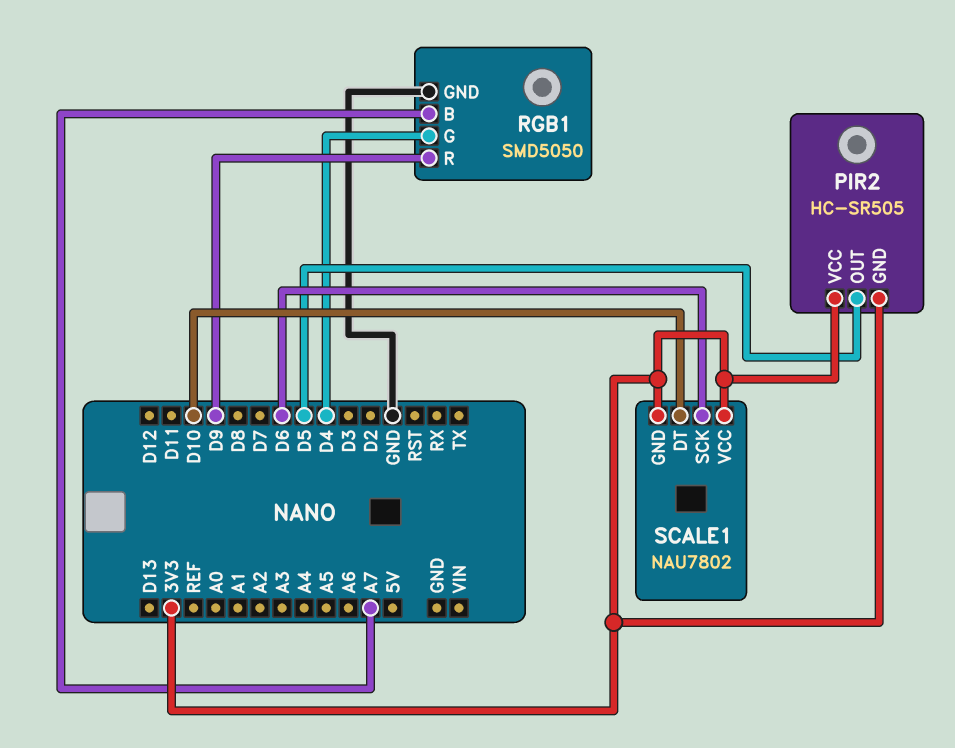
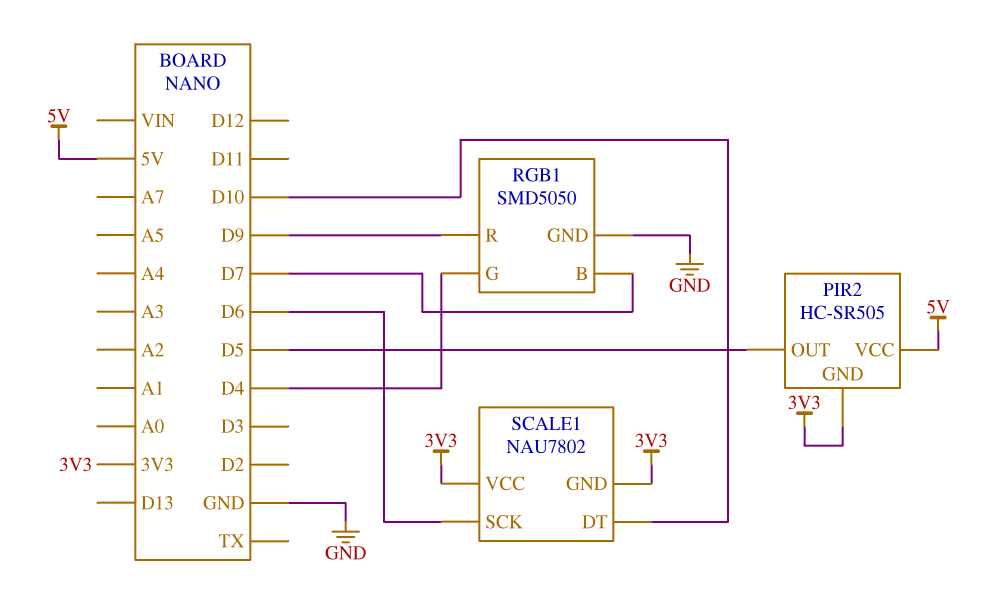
PIR2 pin VCC: 3V3 -> 5V
RGB1 pin B: A7 -> D7

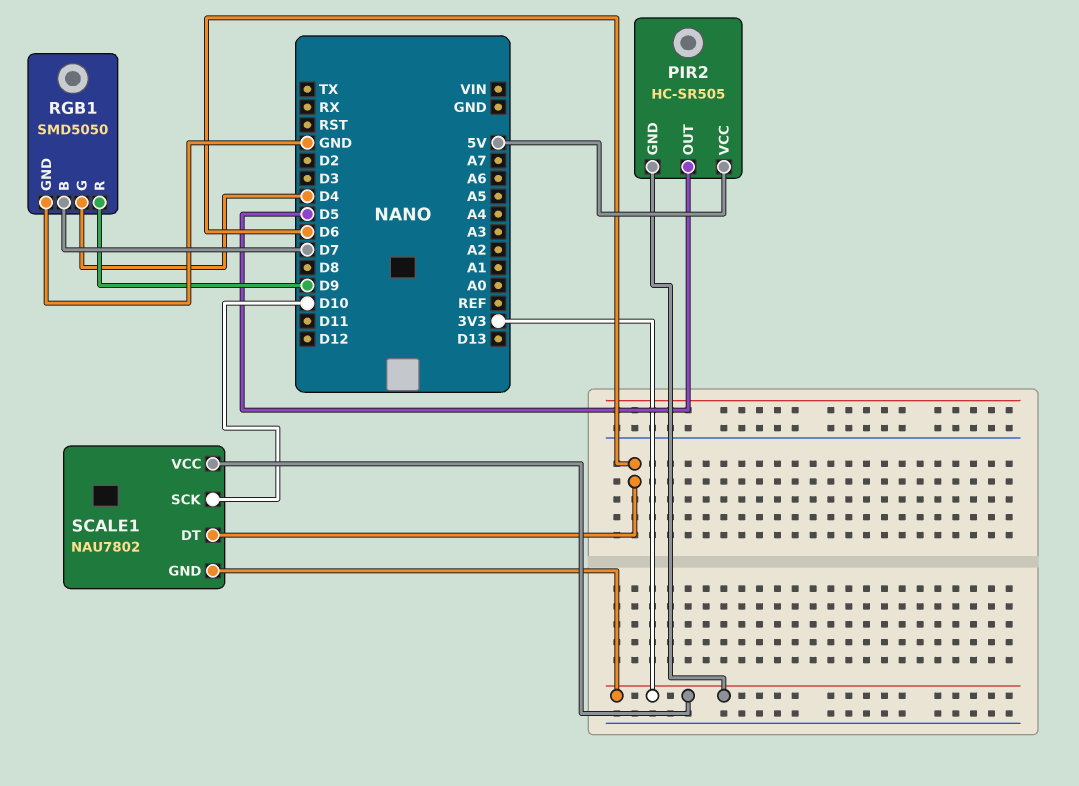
SCALE1 pin DT: D10 -> D6
SCALE1 pin SCK: D6 -> D10

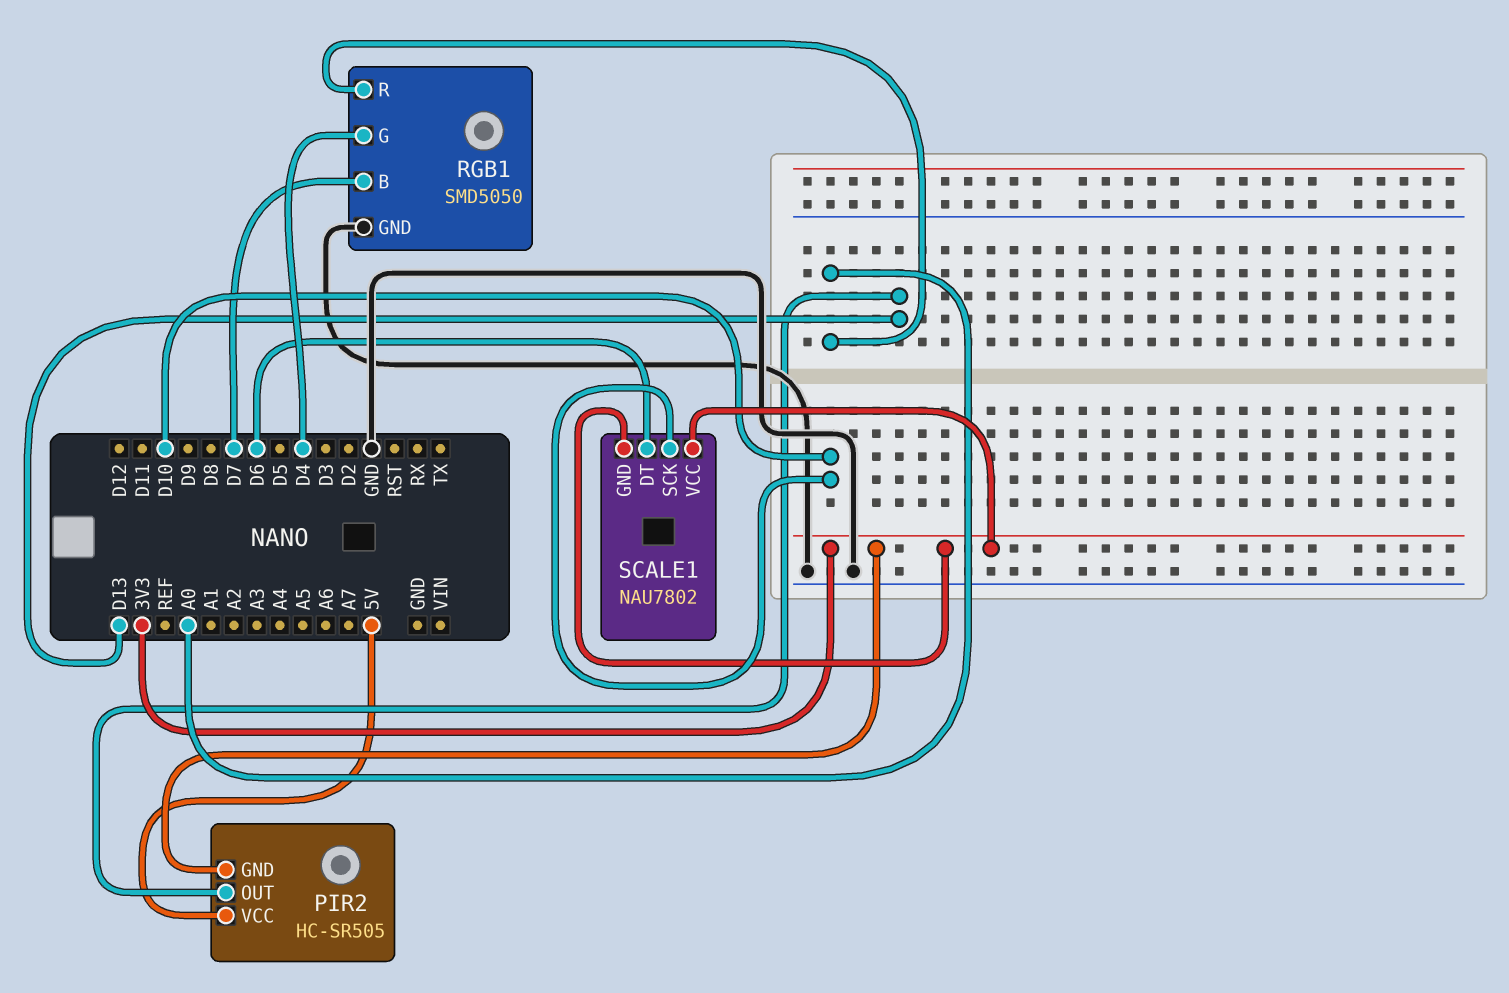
PIR2 pin OUT: D5 -> D13
RGB1 pin R: D9 -> A0

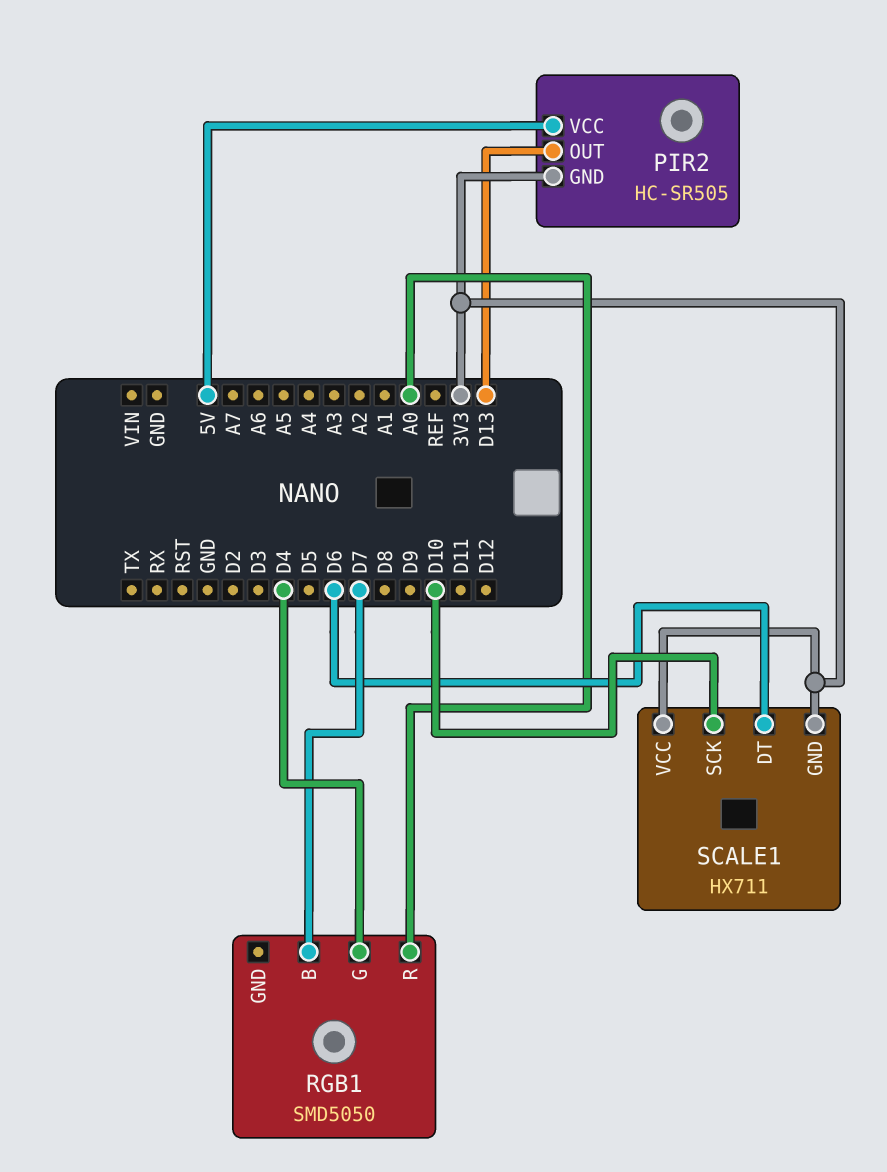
RGB1 pin GND: GND -> none
SCALE1: NAU7802 -> HX711

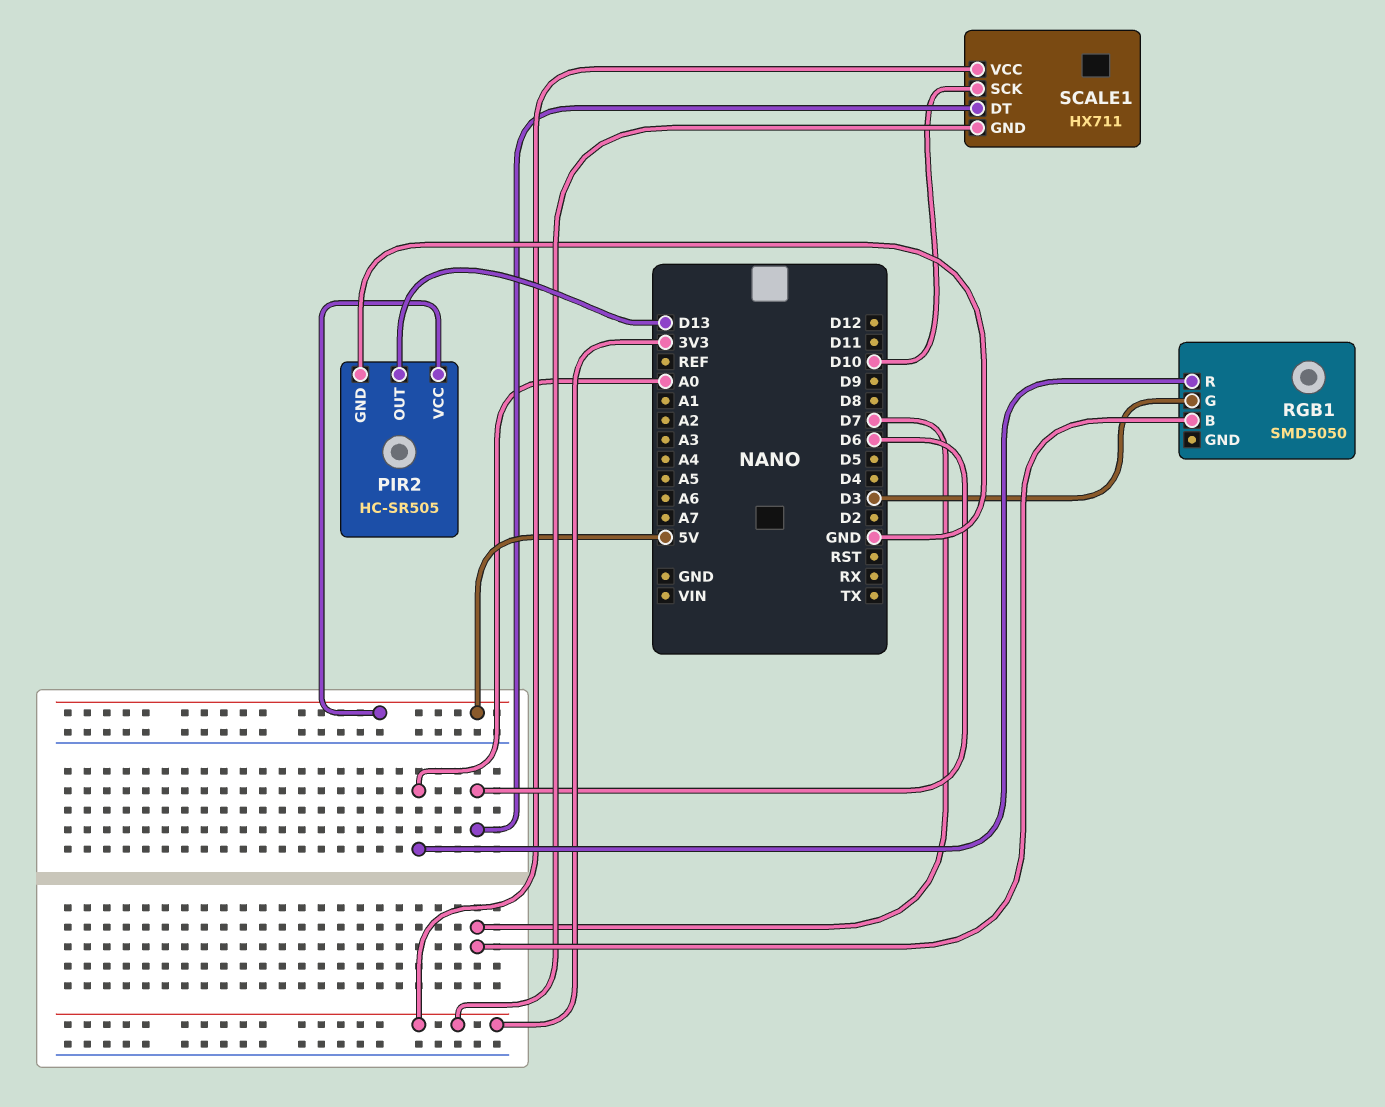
PIR2 pin GND: 3V3 -> GND
RGB1 pin G: D4 -> D3

